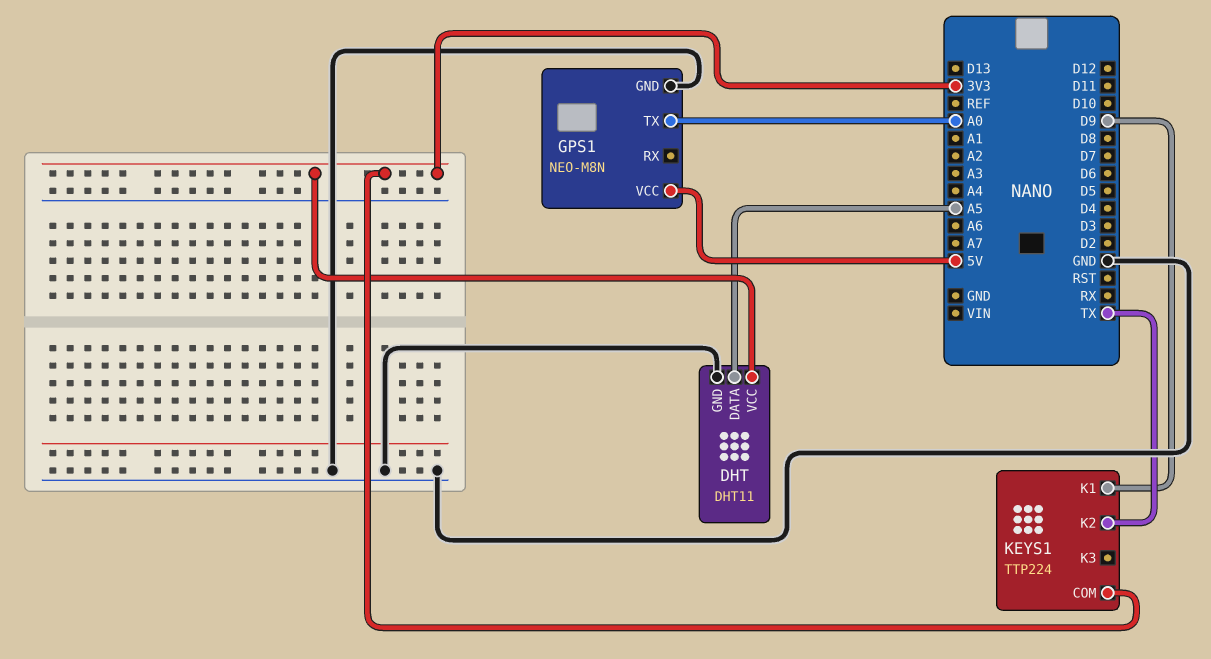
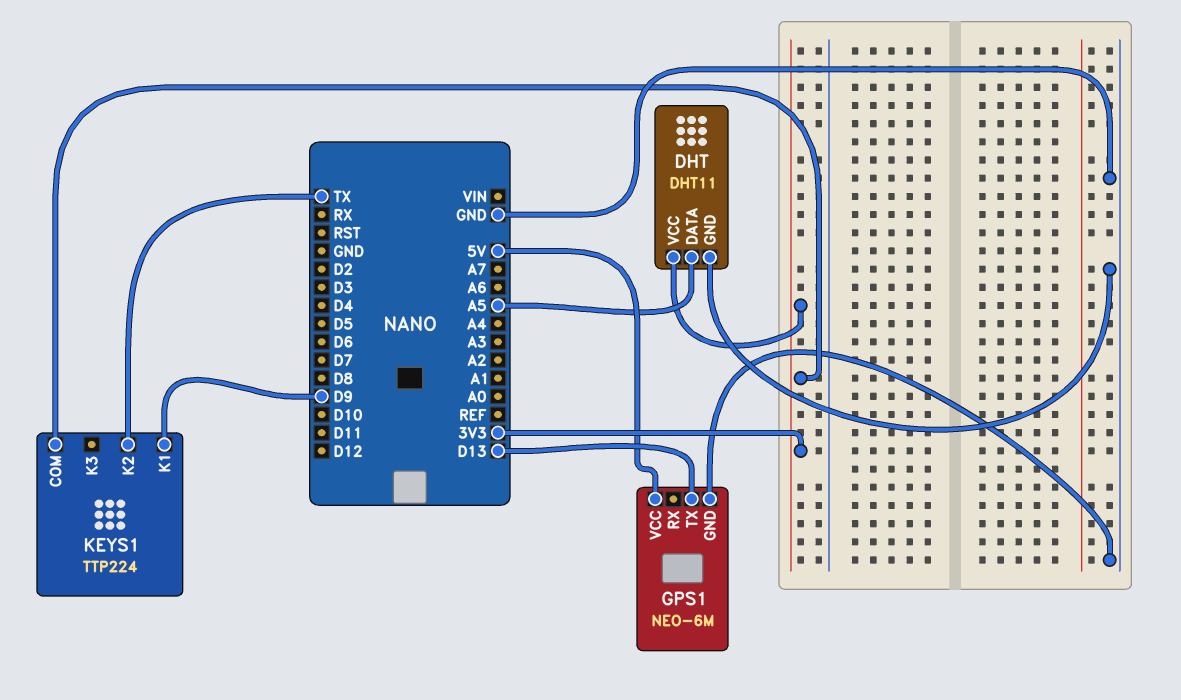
GPS1: NEO-M8N -> NEO-6M
GPS1 pin TX: A0 -> D13

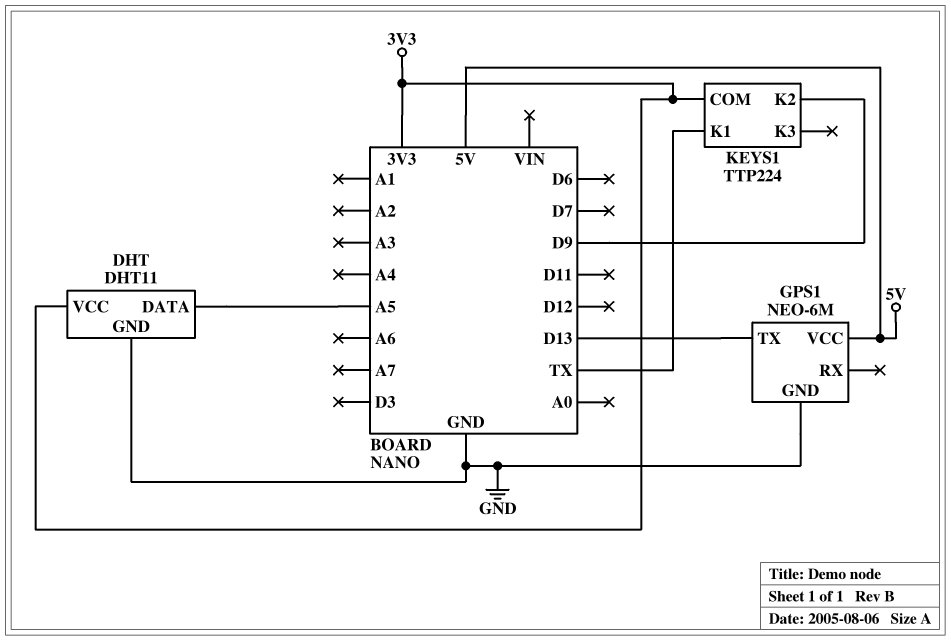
KEYS1 pin K1: D9 -> TX
KEYS1 pin K2: TX -> D9

